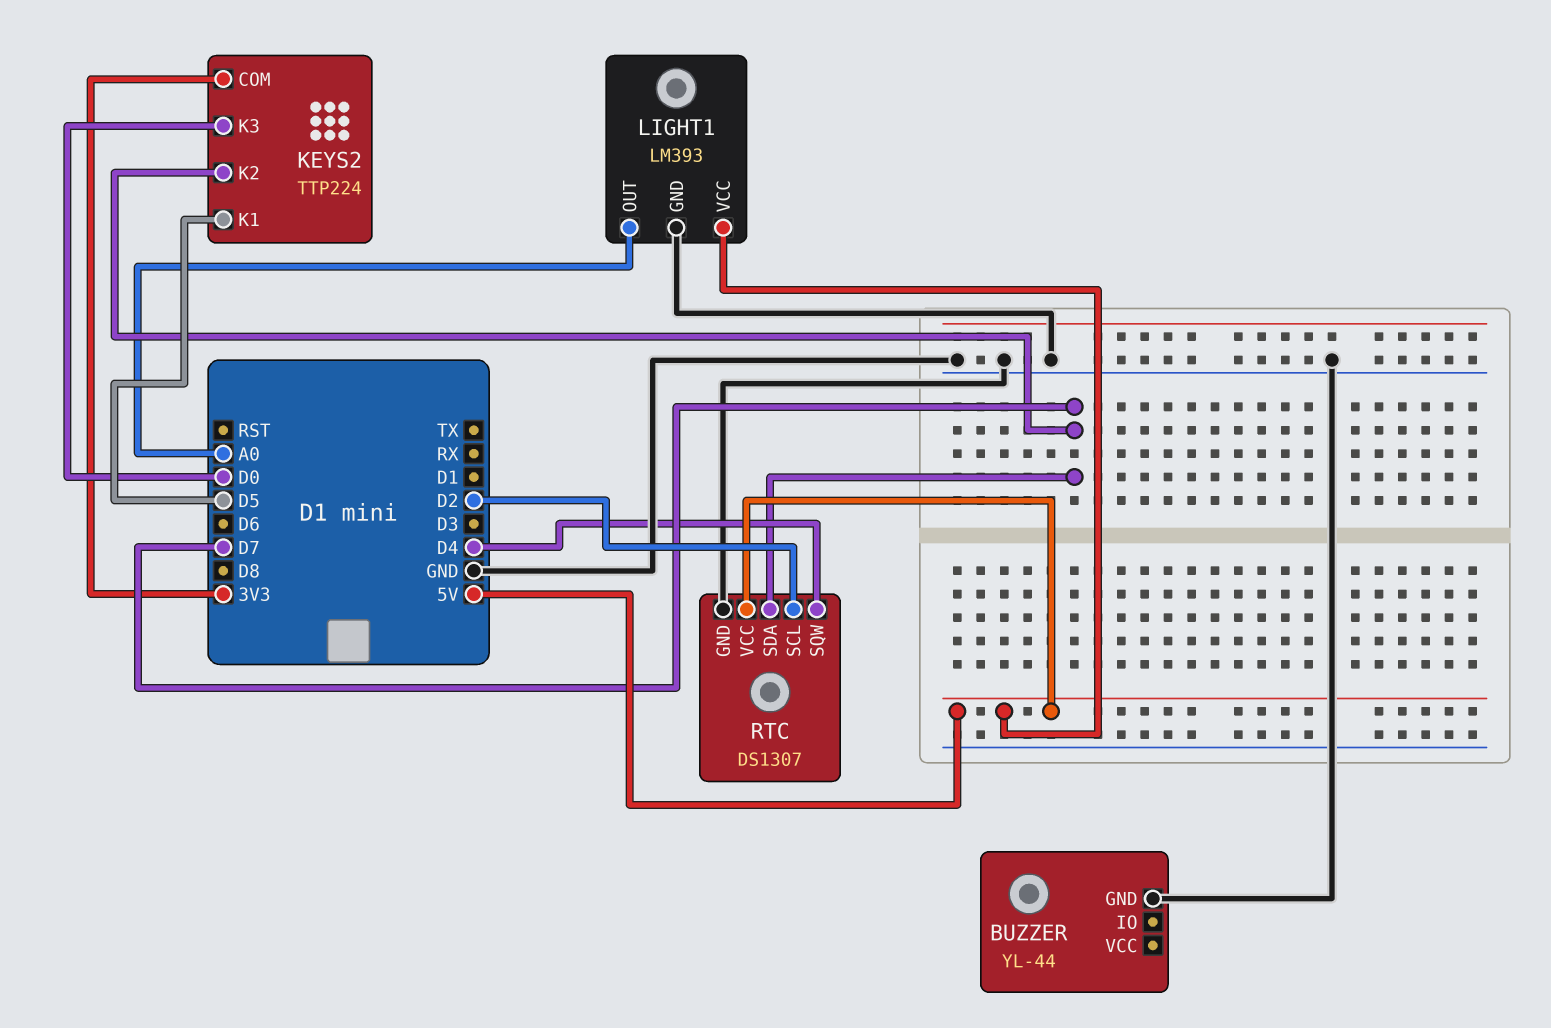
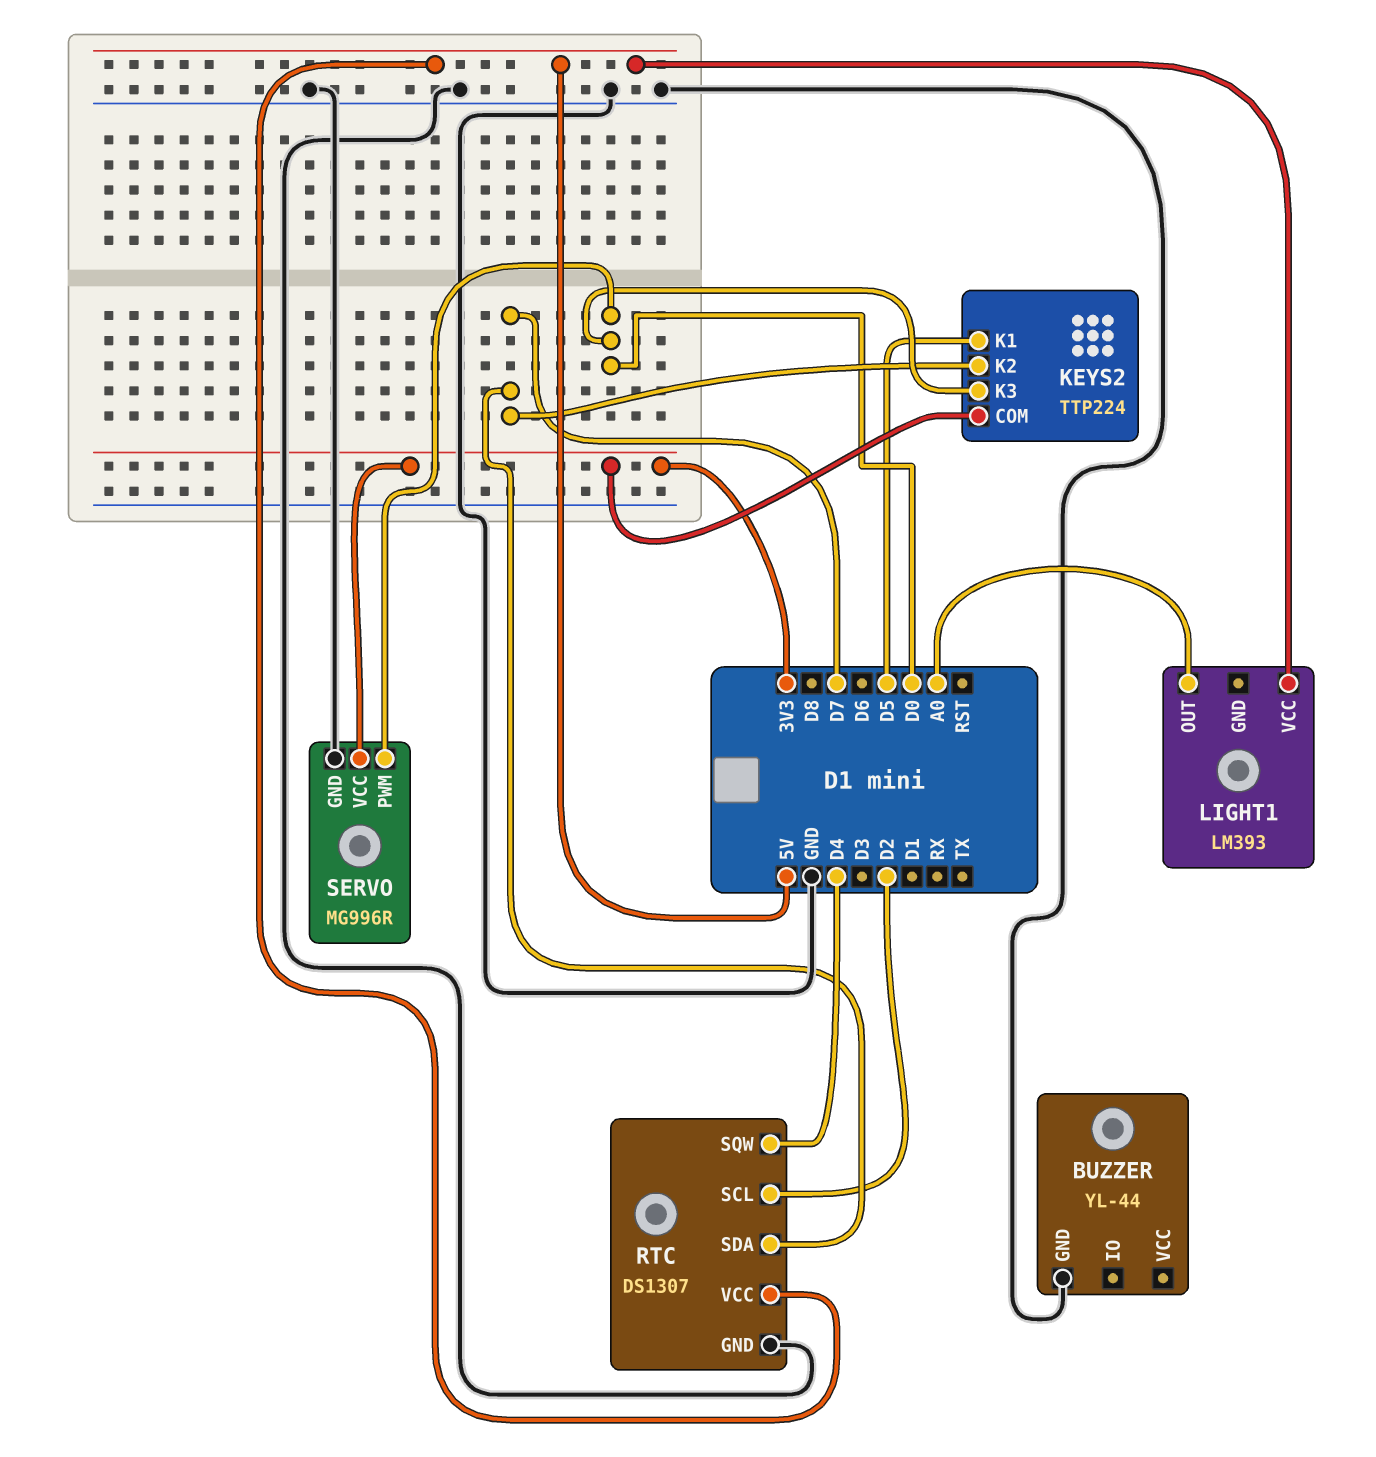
LIGHT1 pin GND: GND -> none
SERVO: none -> MG996R
SERVO pin GND: none -> GND
SERVO pin PWM: none -> D0
SERVO pin VCC: none -> 3V3

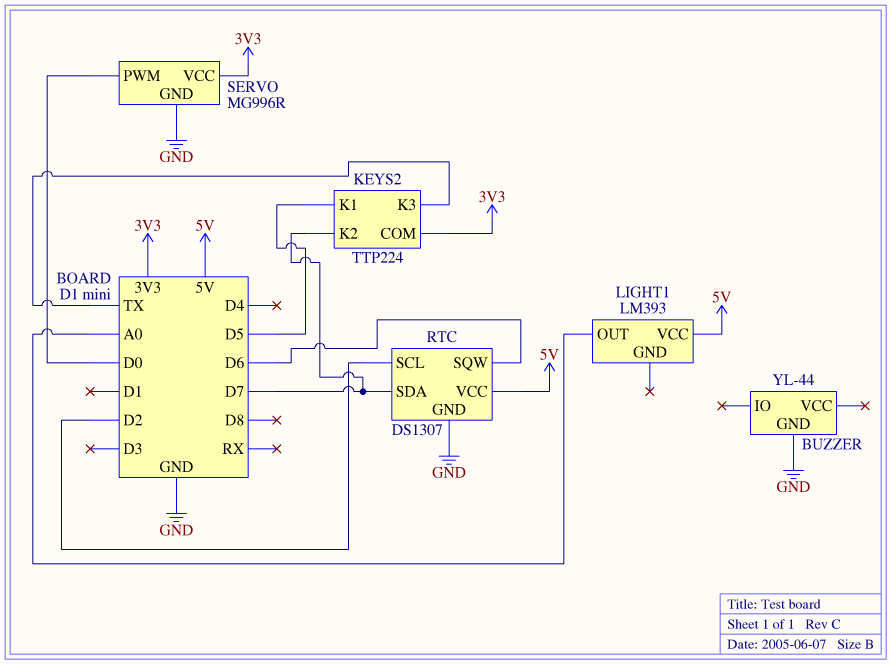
KEYS2 pin K3: D0 -> TX
RTC pin SQW: D4 -> D6

